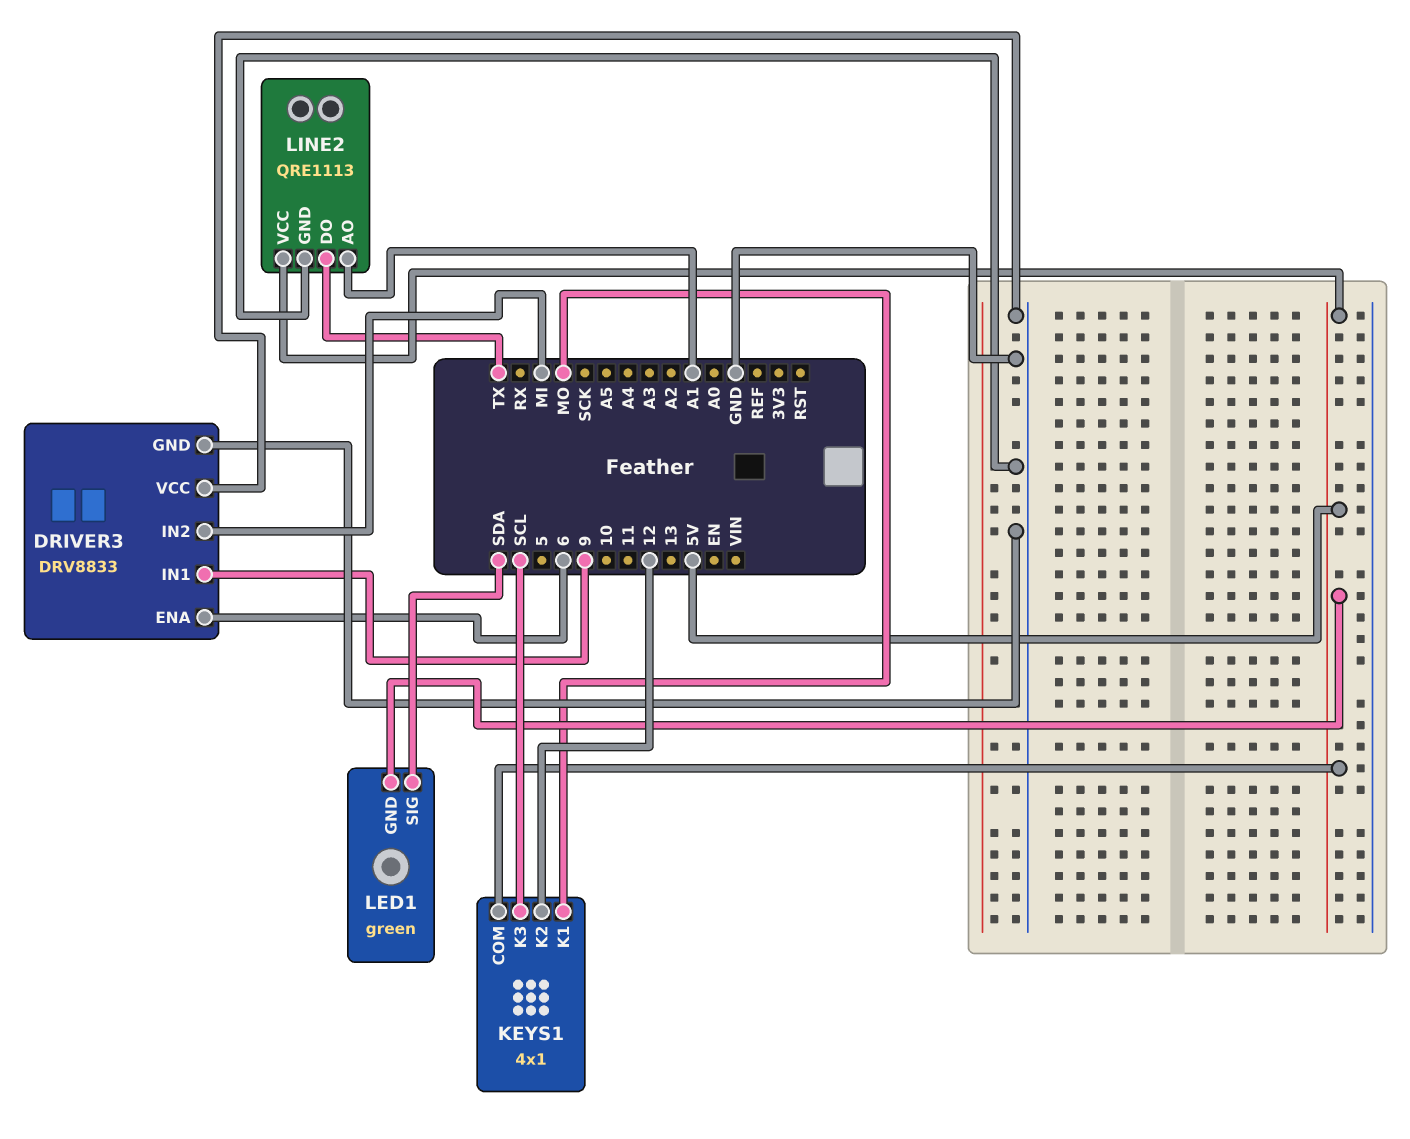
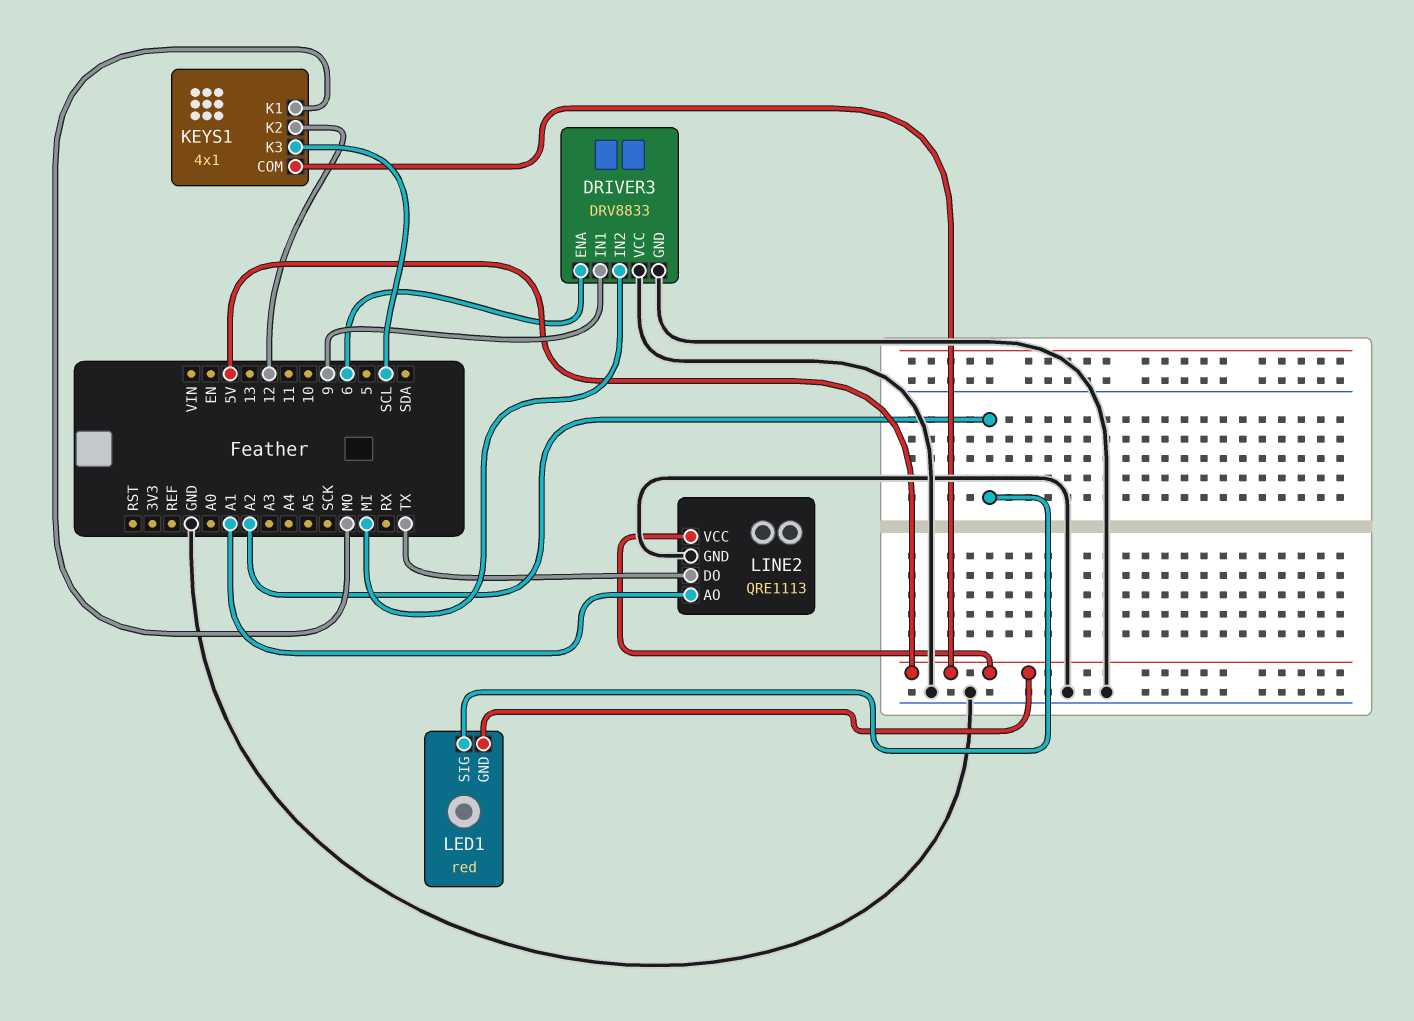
LED1: green -> red
LED1 pin SIG: SDA -> A2

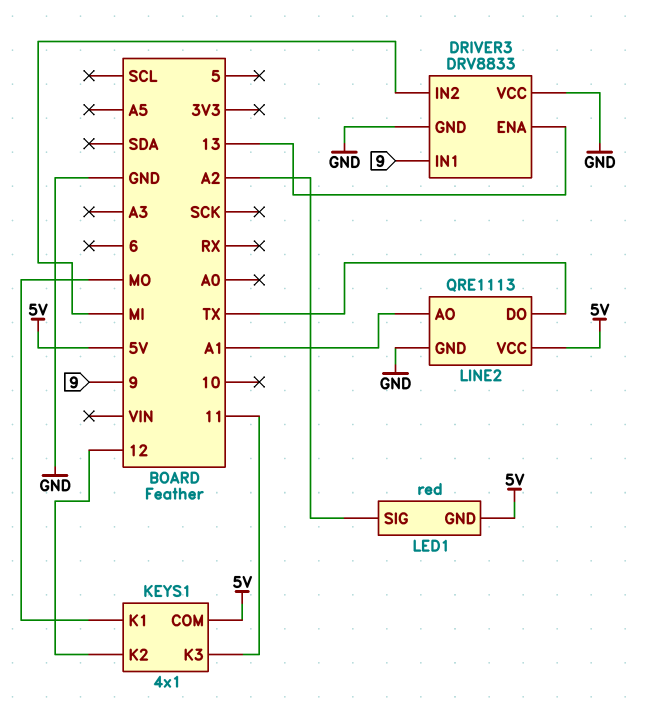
DRIVER3 pin ENA: 6 -> 13
KEYS1 pin K3: SCL -> 11

